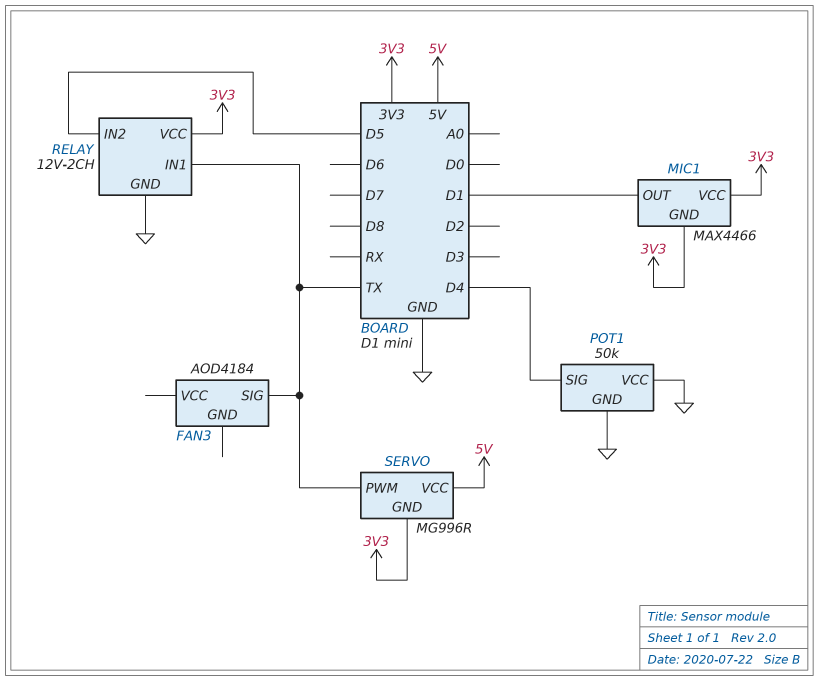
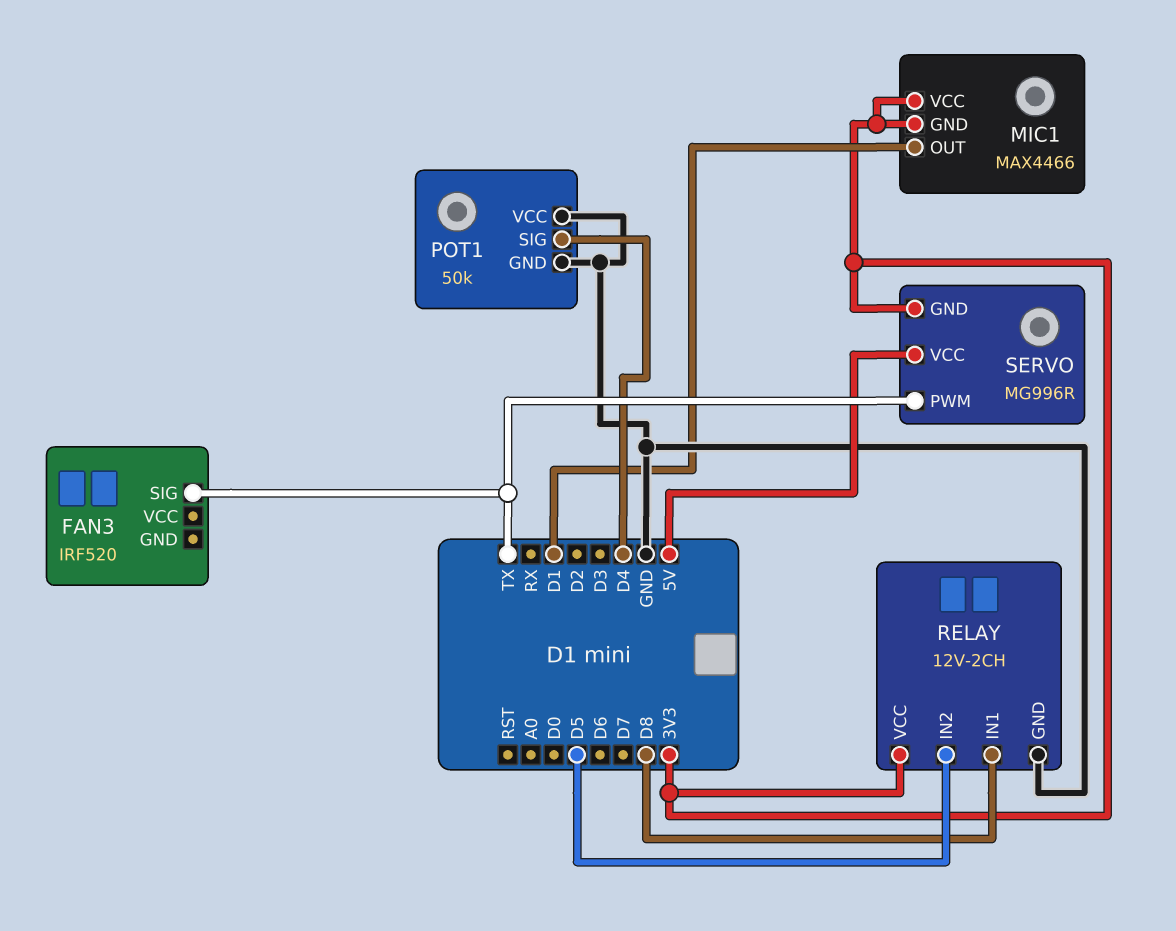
FAN3: AOD4184 -> IRF520
RELAY pin IN1: TX -> D8

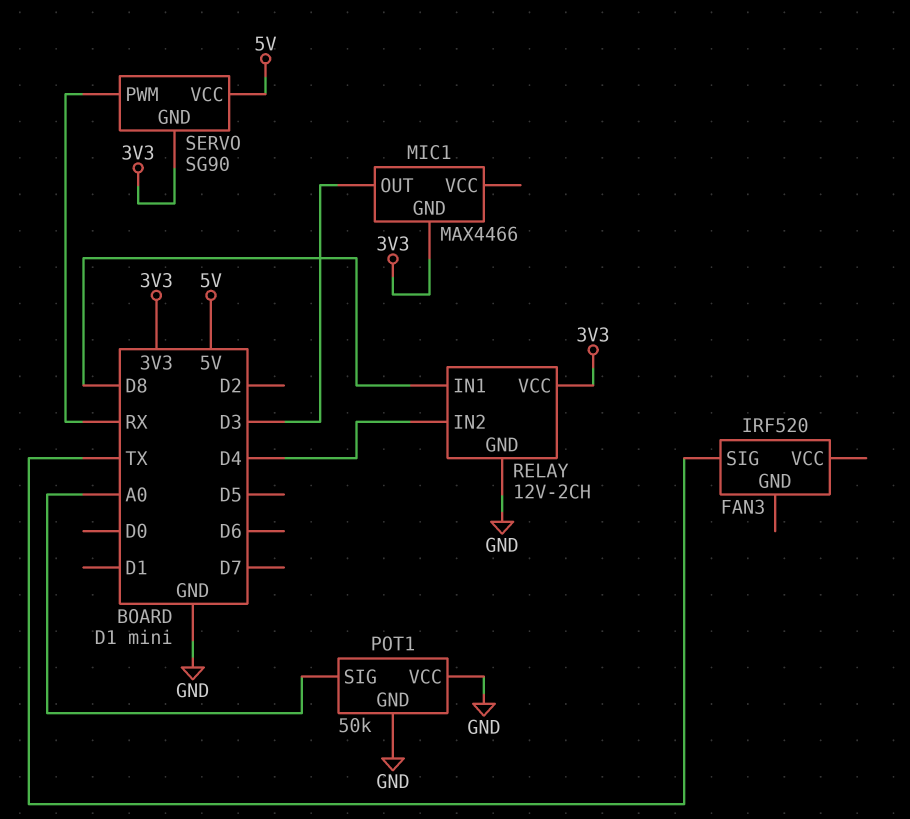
MIC1 pin OUT: D1 -> D3
MIC1 pin VCC: 3V3 -> none
POT1 pin SIG: D4 -> A0
RELAY pin IN2: D5 -> D4
SERVO: MG996R -> SG90
SERVO pin PWM: TX -> RX

